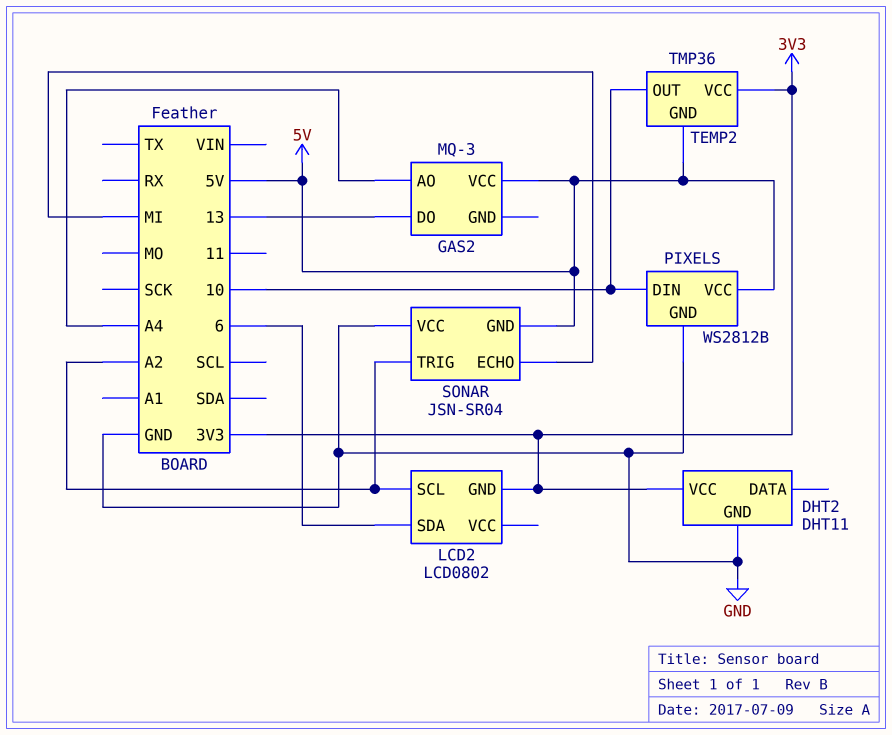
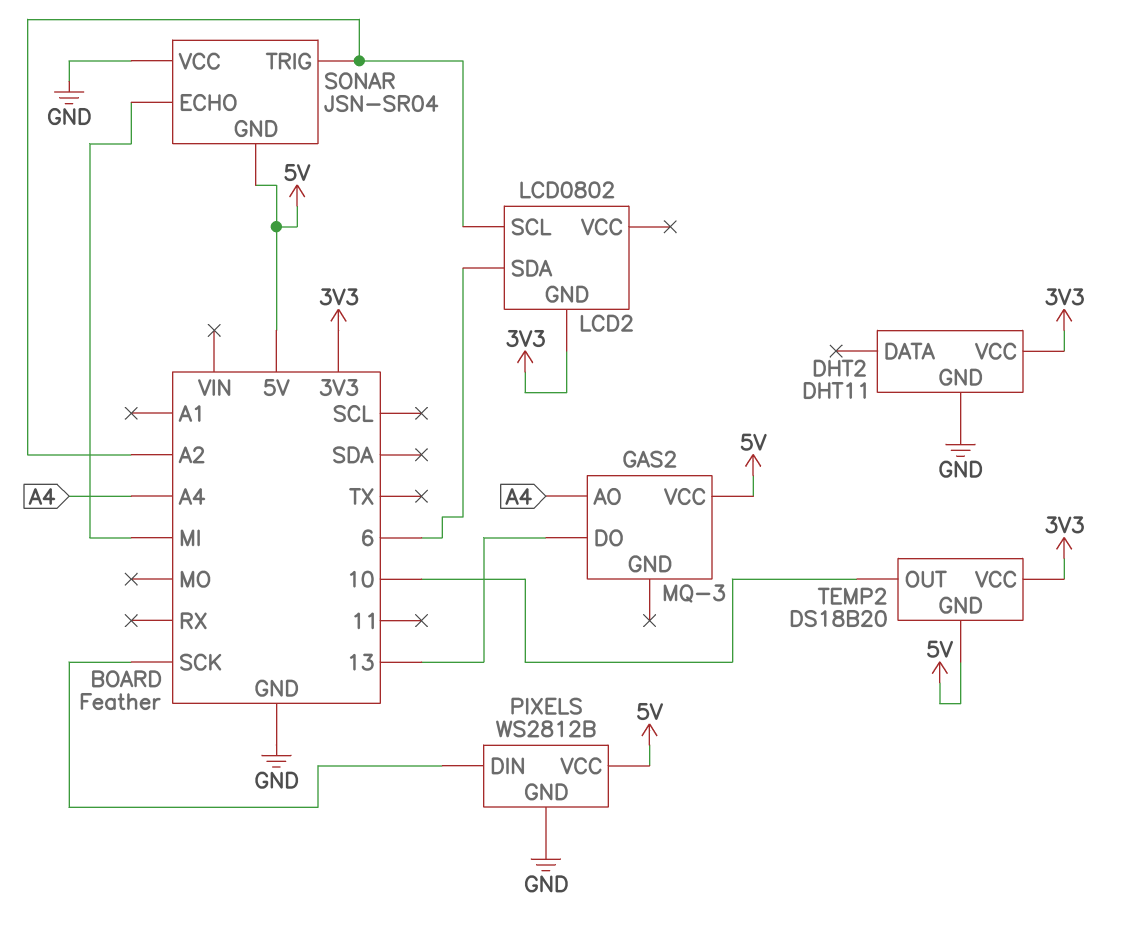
PIXELS pin DIN: 10 -> SCK
TEMP2: TMP36 -> DS18B20

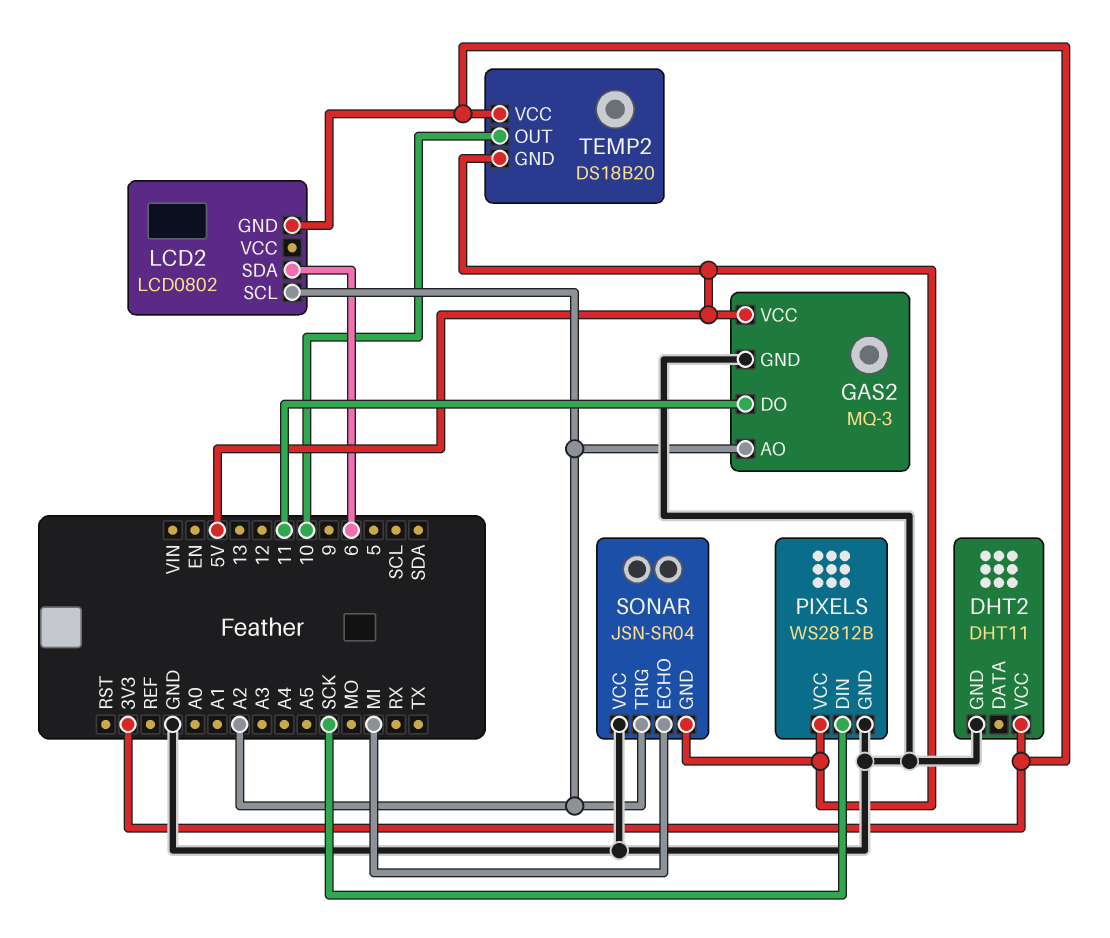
GAS2 pin AO: A4 -> A2
GAS2 pin DO: 13 -> 11
GAS2 pin GND: none -> GND

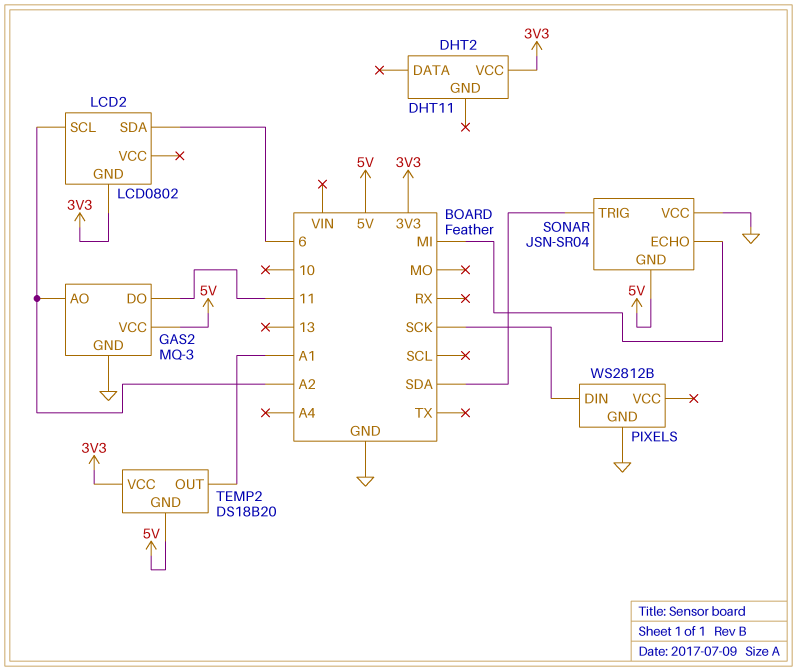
DHT2 pin GND: GND -> none
PIXELS pin VCC: 5V -> none
SONAR pin TRIG: A2 -> SDA
TEMP2 pin OUT: 10 -> A1

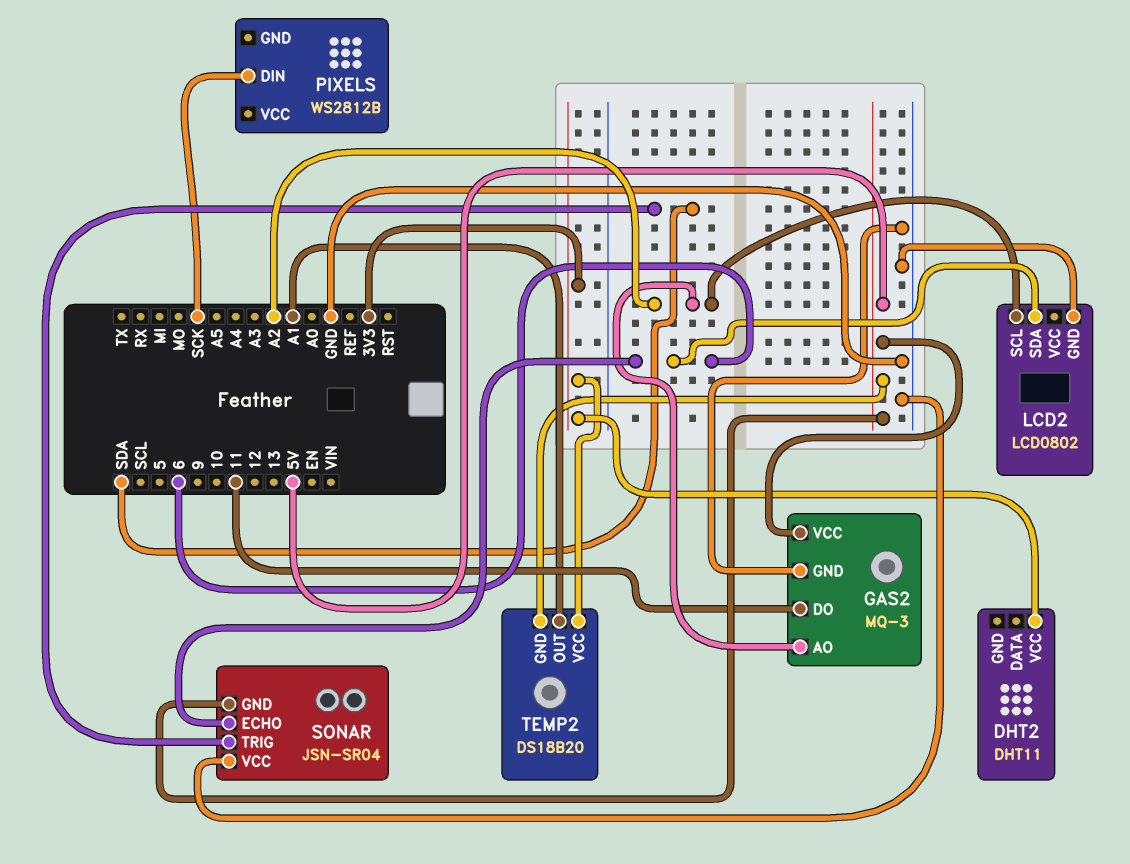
LCD2 pin GND: 3V3 -> GND
PIXELS pin GND: GND -> none
SONAR pin ECHO: MI -> 6

